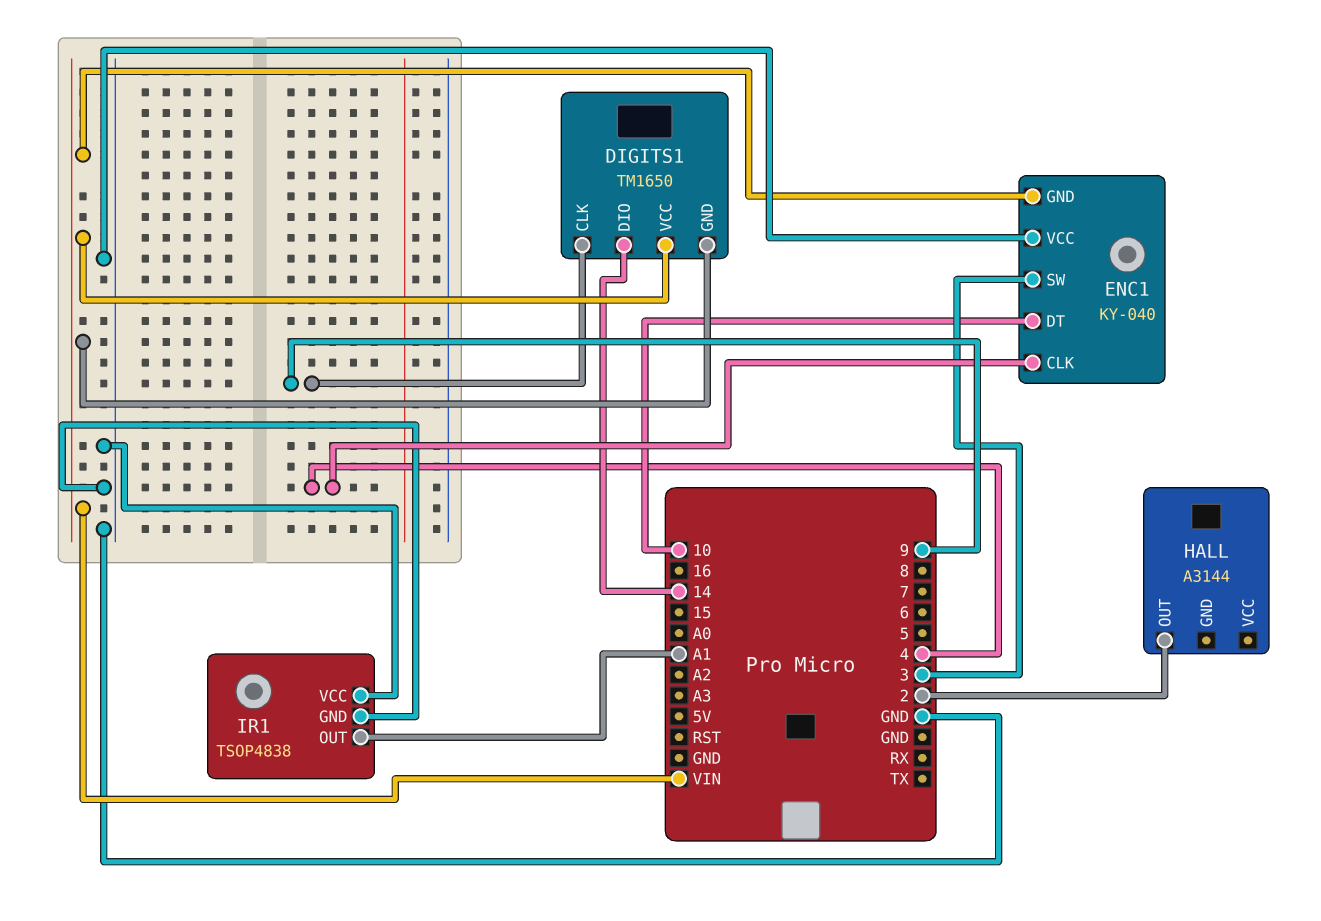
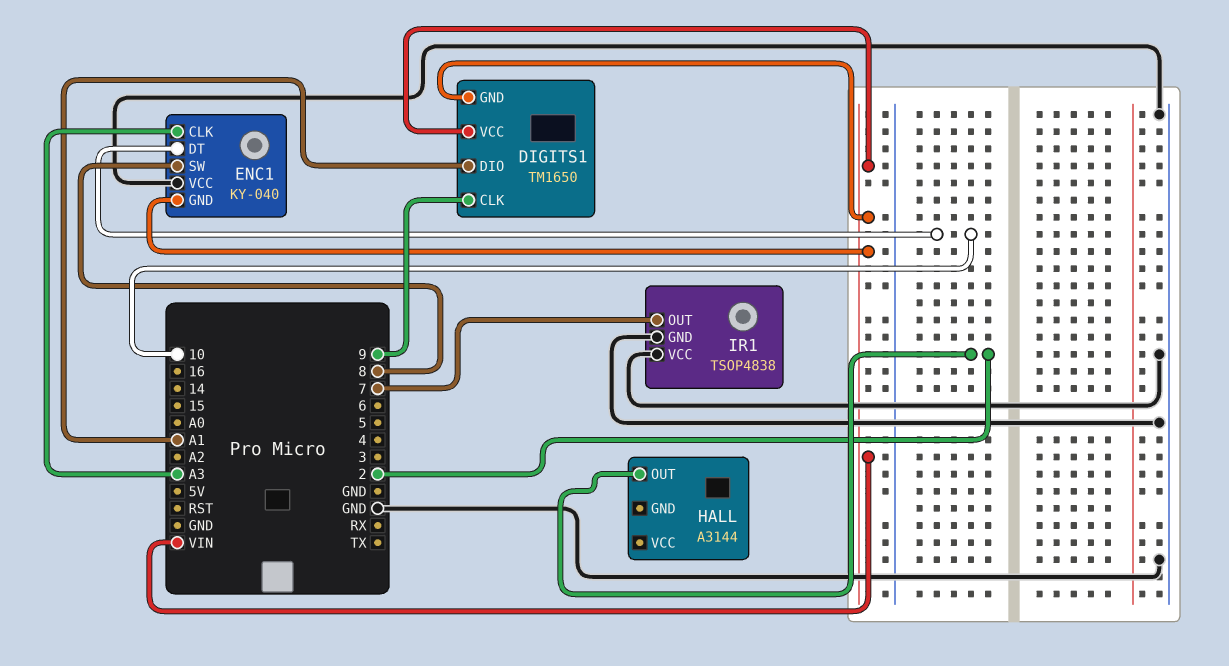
DIGITS1 pin DIO: 14 -> A1
ENC1 pin CLK: 4 -> A3
ENC1 pin SW: 3 -> 8
IR1 pin OUT: A1 -> 7

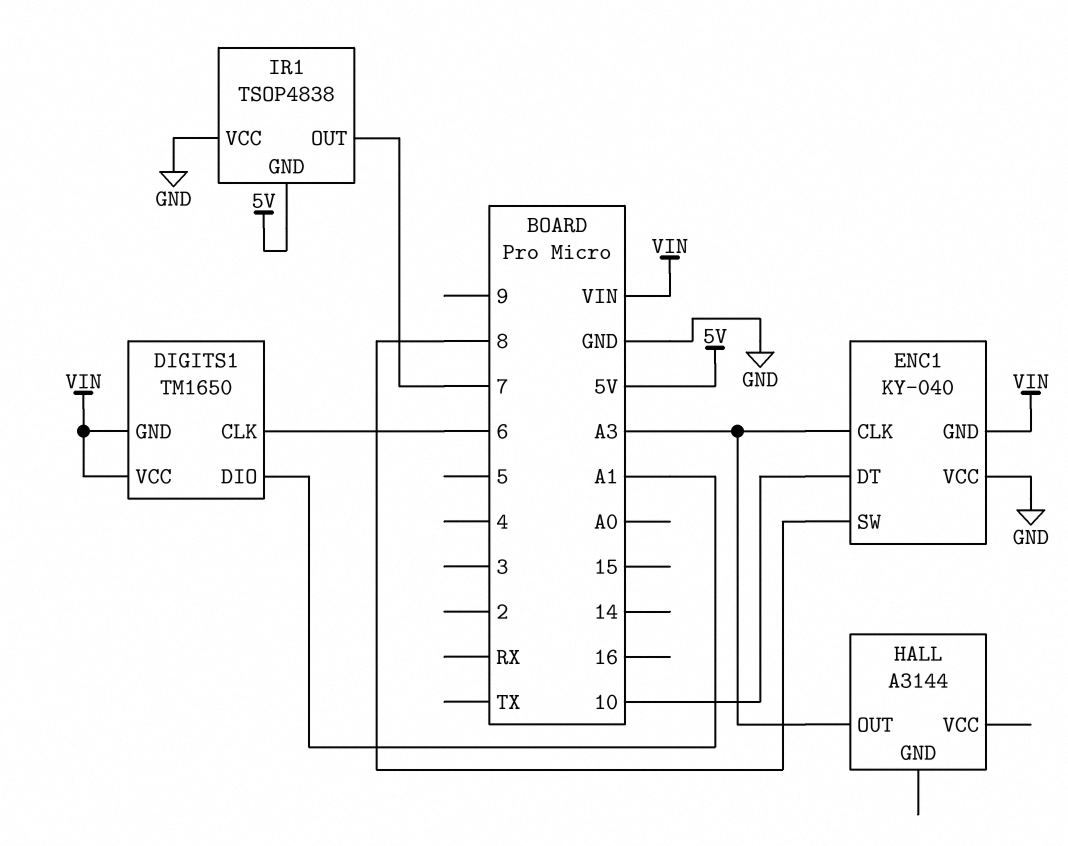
DIGITS1 pin CLK: 9 -> 6
HALL pin OUT: 2 -> A3
IR1 pin GND: GND -> 5V

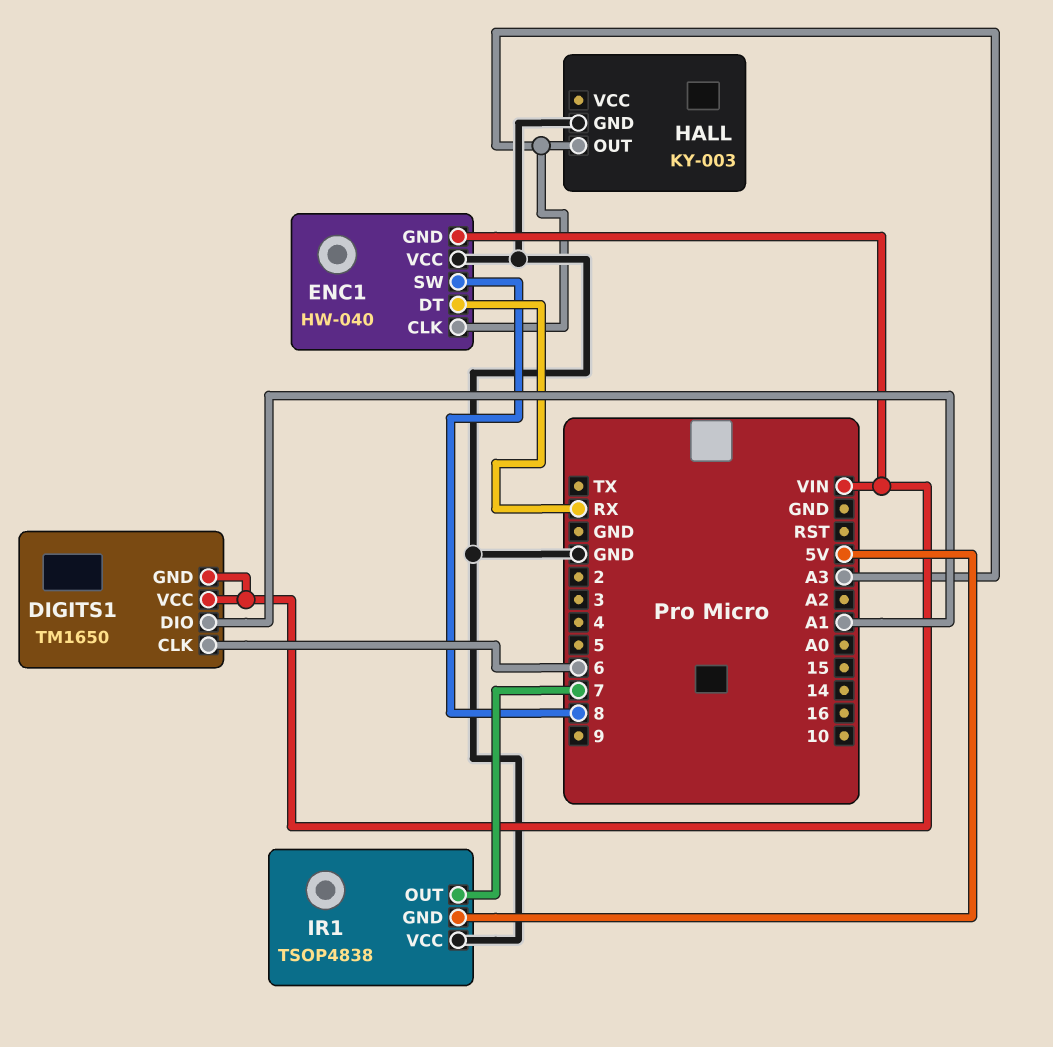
ENC1: KY-040 -> HW-040
ENC1 pin DT: 10 -> RX
HALL: A3144 -> KY-003
HALL pin GND: none -> GND

